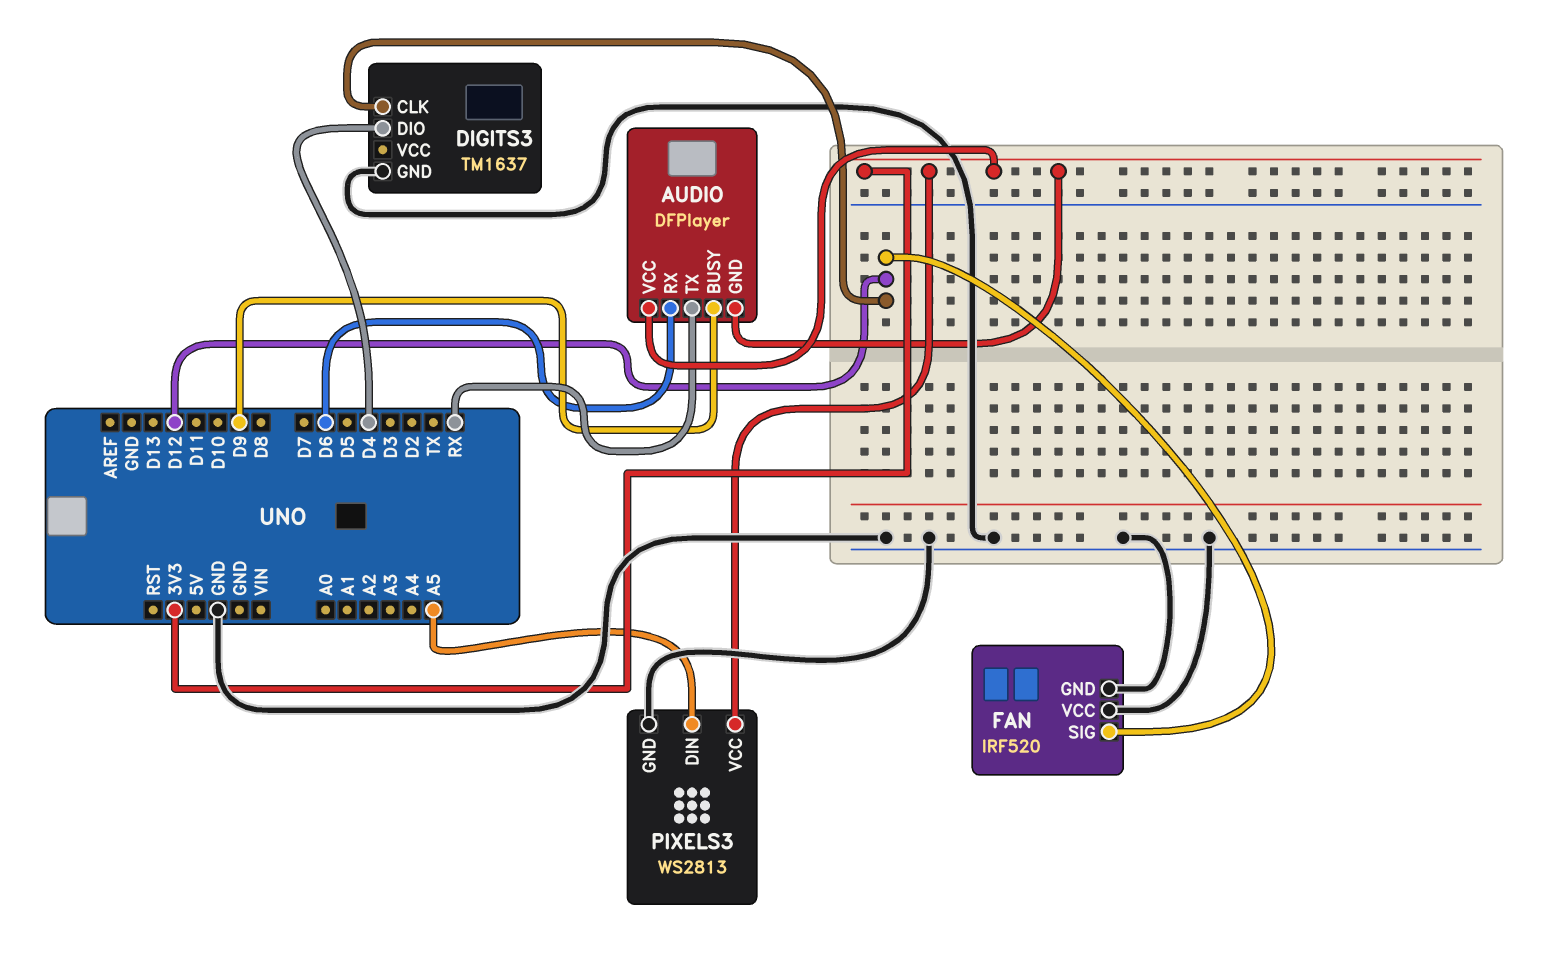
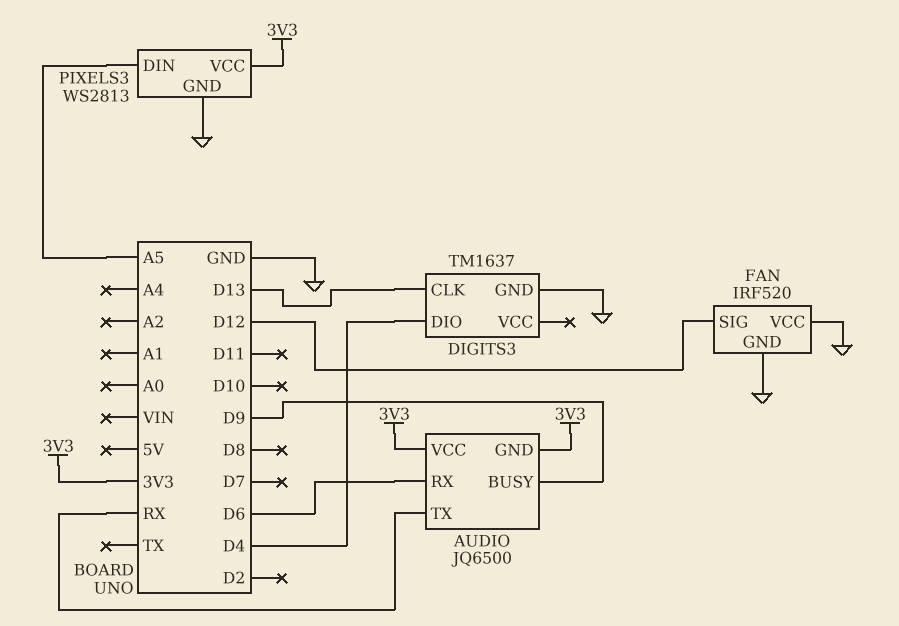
AUDIO: DFPlayer -> JQ6500
DIGITS3 pin CLK: D12 -> D13

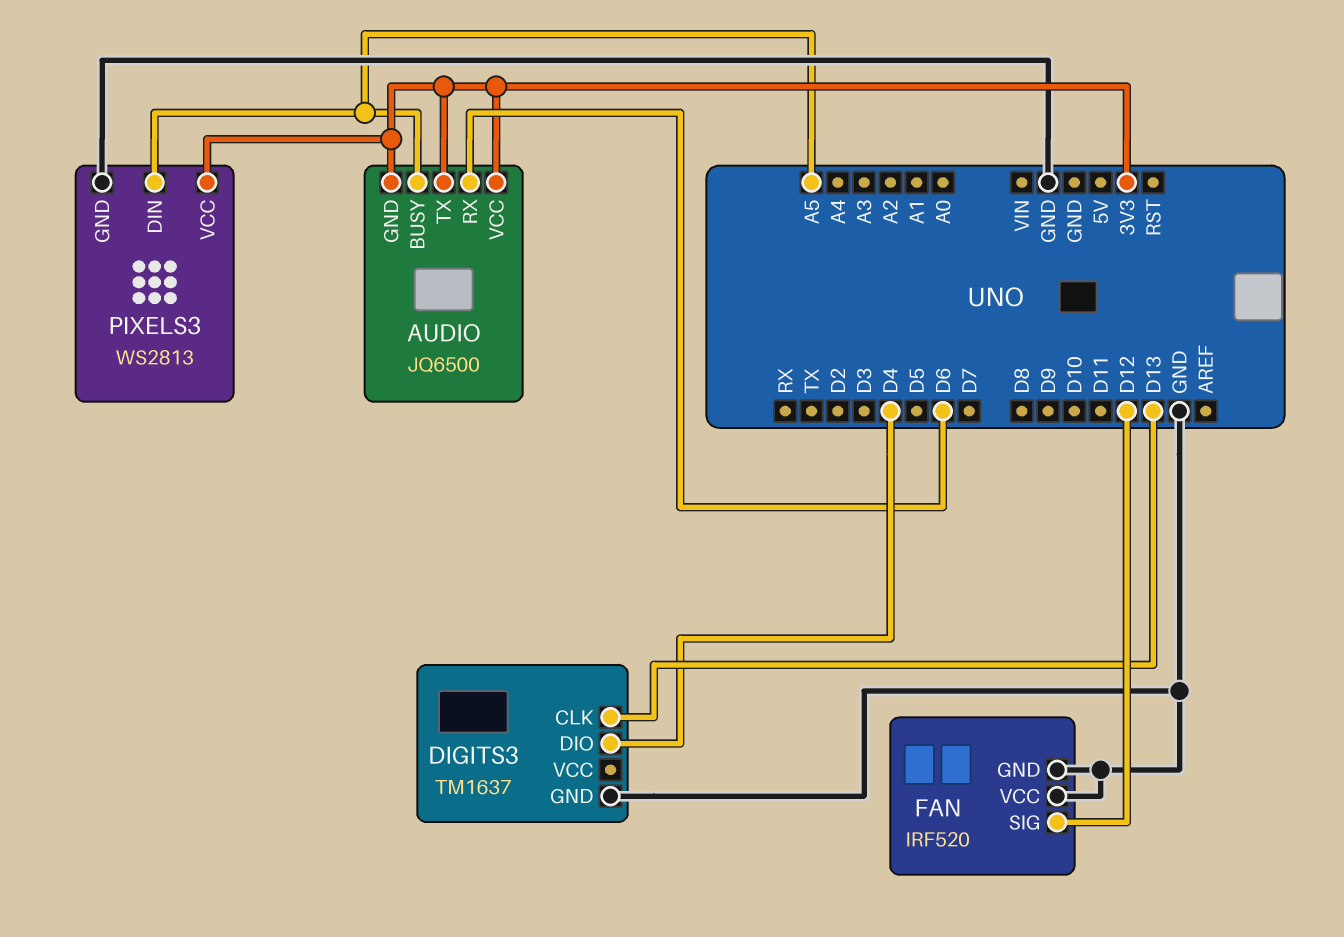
AUDIO pin BUSY: D9 -> A5
AUDIO pin TX: RX -> 3V3

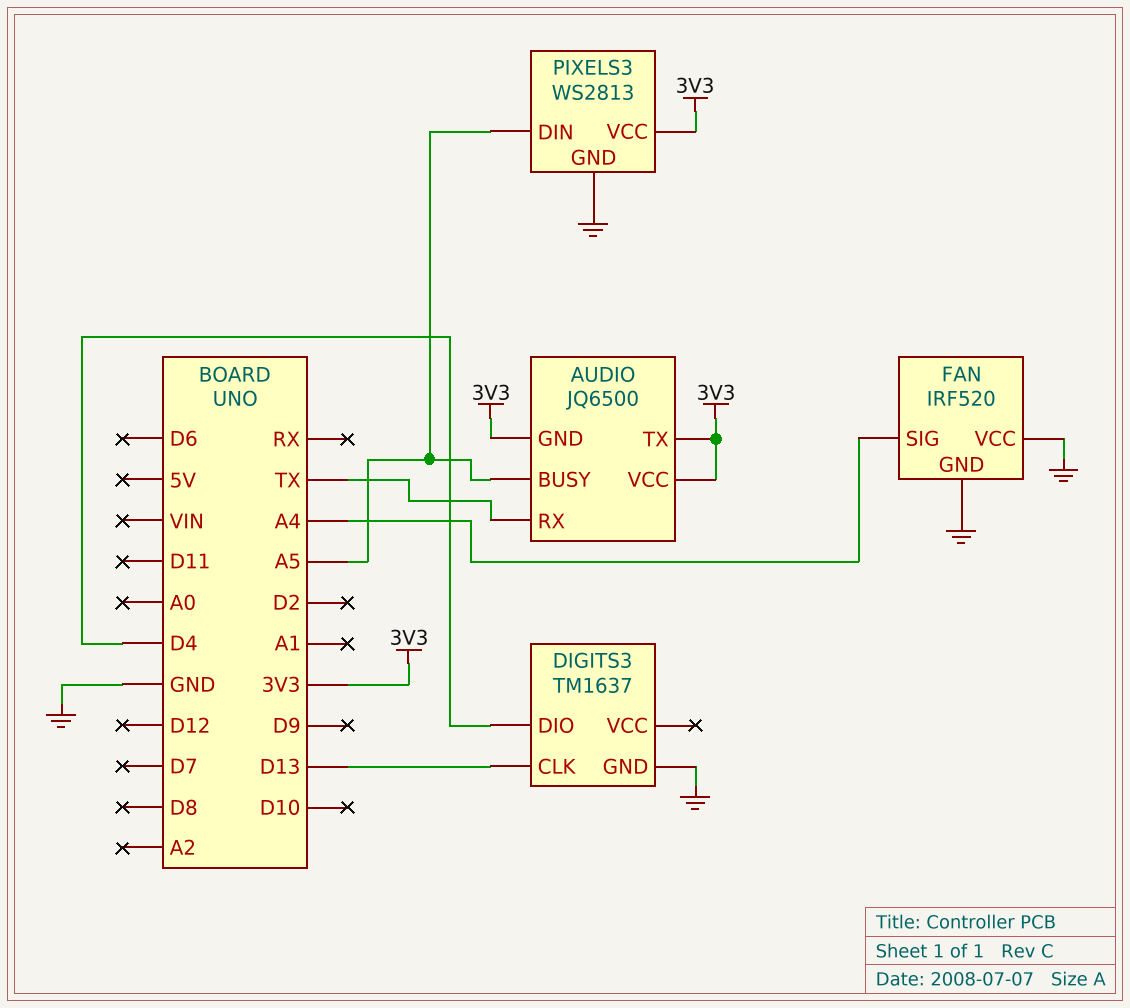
AUDIO pin RX: D6 -> TX
FAN pin SIG: D12 -> A4

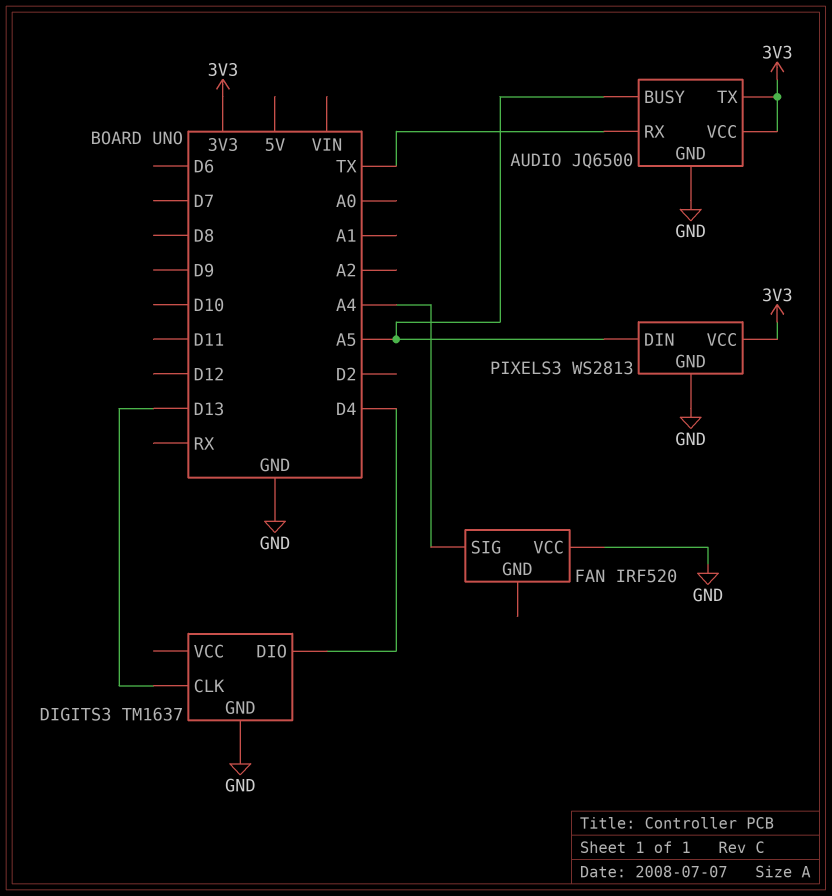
AUDIO pin GND: 3V3 -> GND
FAN pin GND: GND -> none

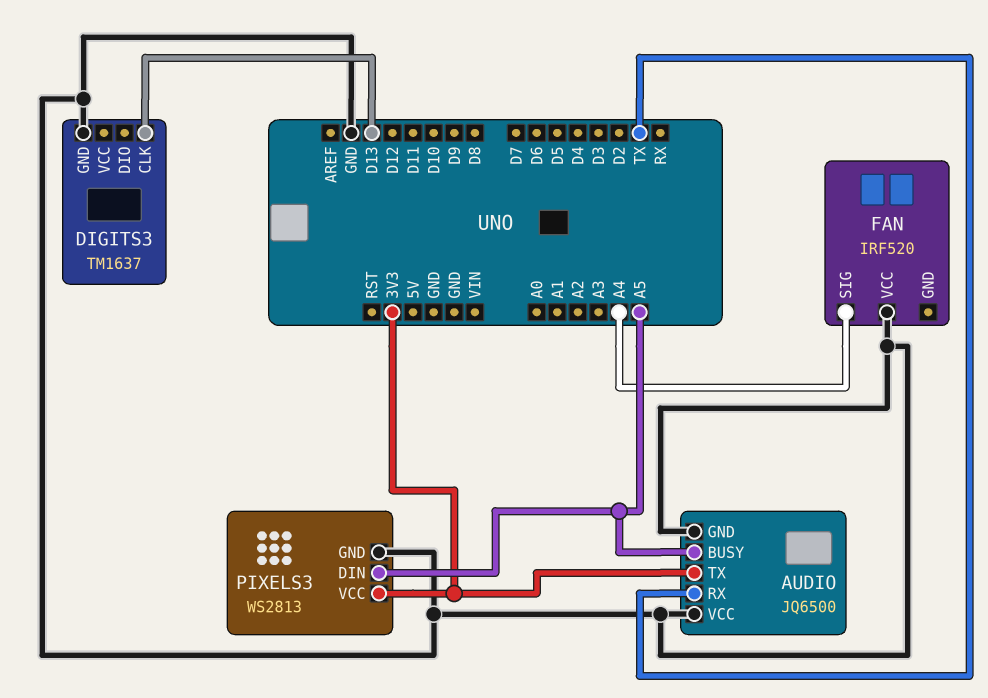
AUDIO pin VCC: 3V3 -> GND
DIGITS3 pin DIO: D4 -> none

